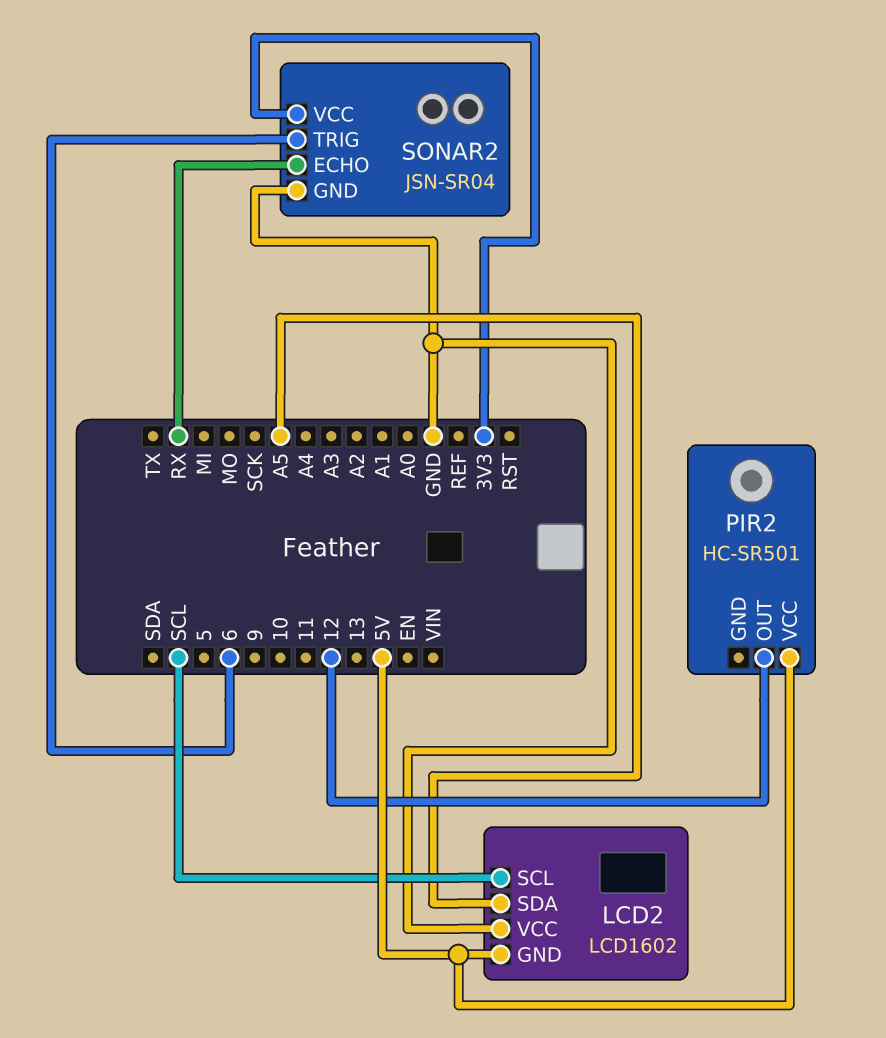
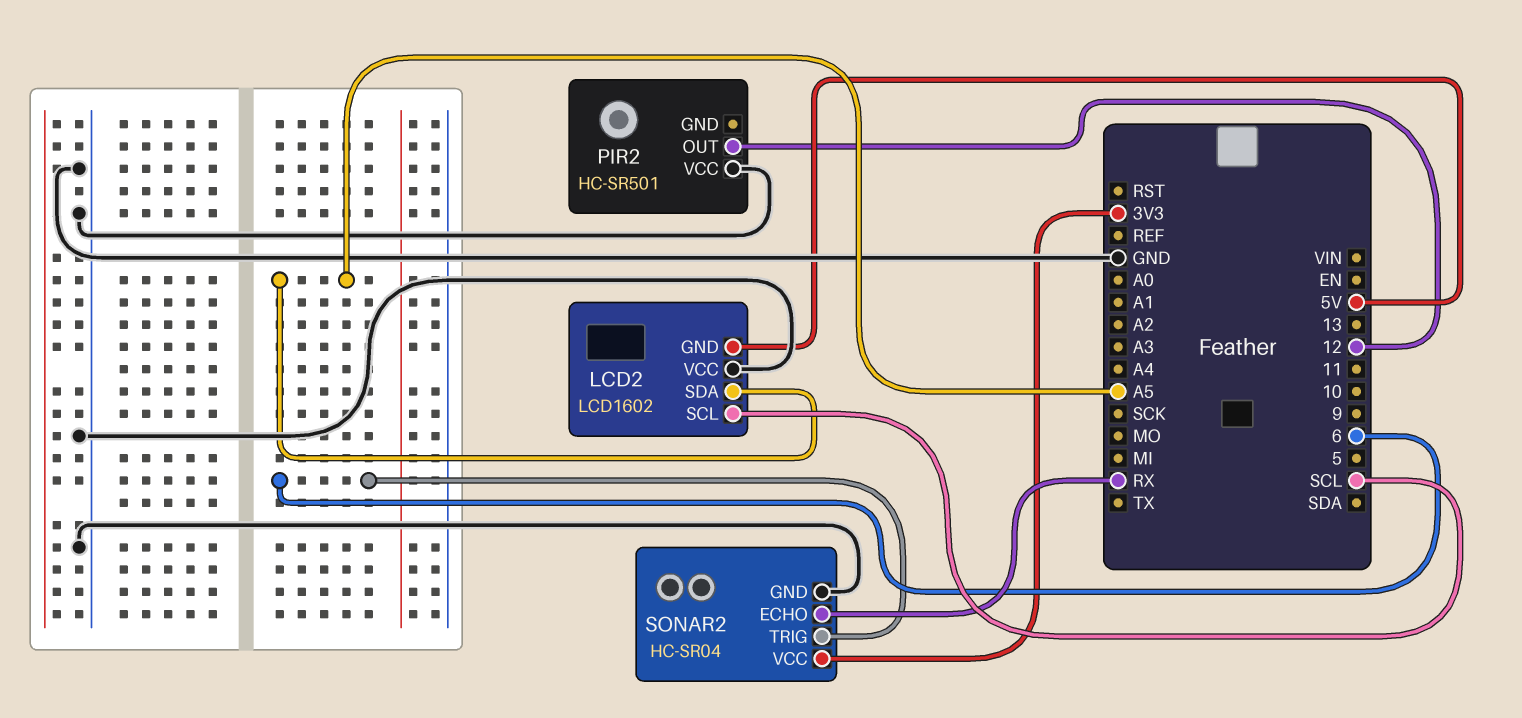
PIR2 pin VCC: 5V -> GND
SONAR2: JSN-SR04 -> HC-SR04

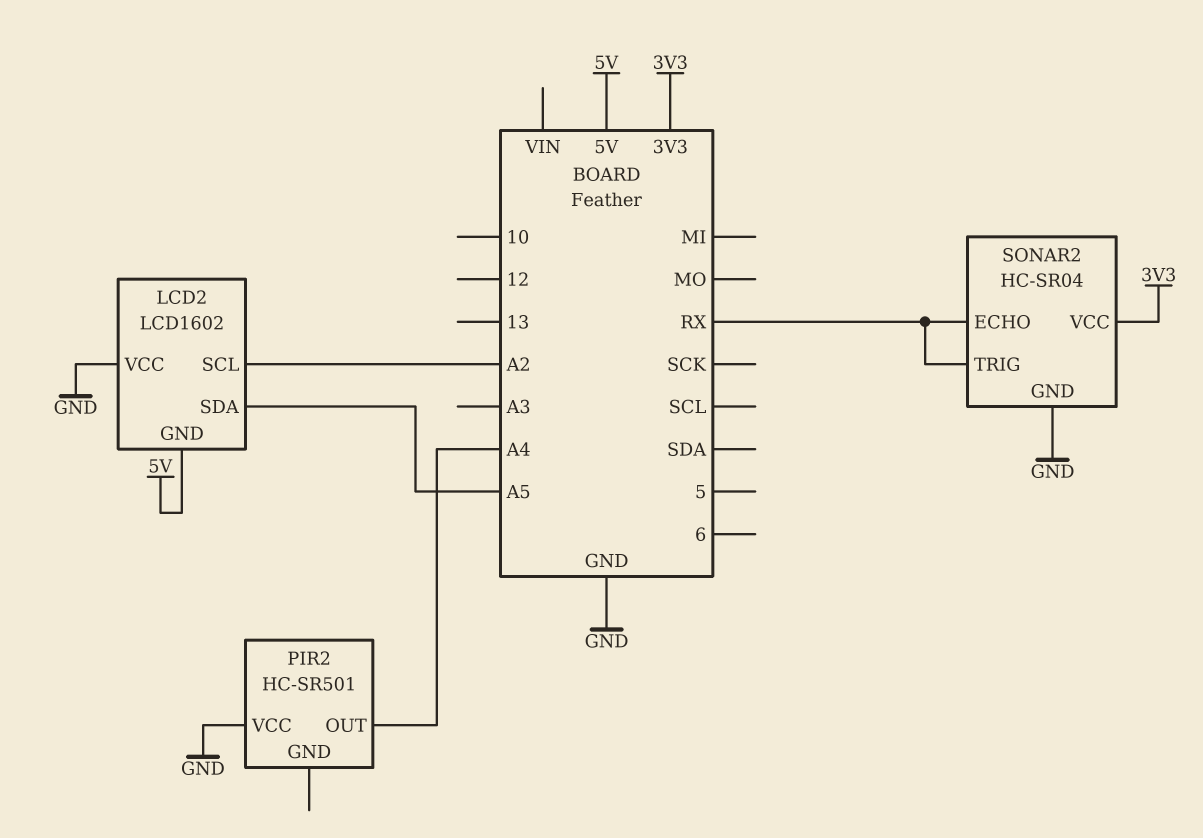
LCD2 pin SCL: SCL -> A2
PIR2 pin OUT: 12 -> A4
SONAR2 pin TRIG: 6 -> RX

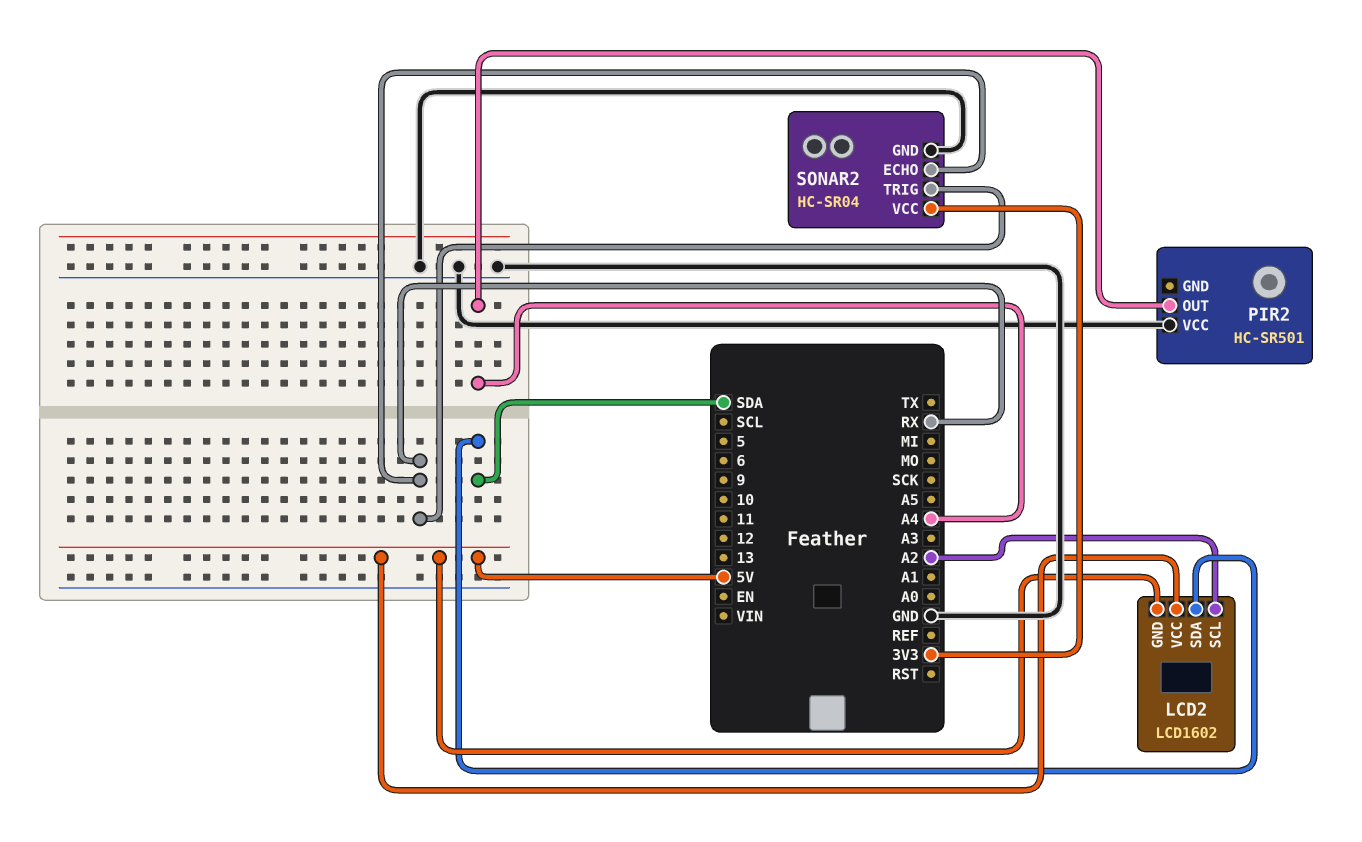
LCD2 pin SDA: A5 -> SDA
LCD2 pin VCC: GND -> 5V

